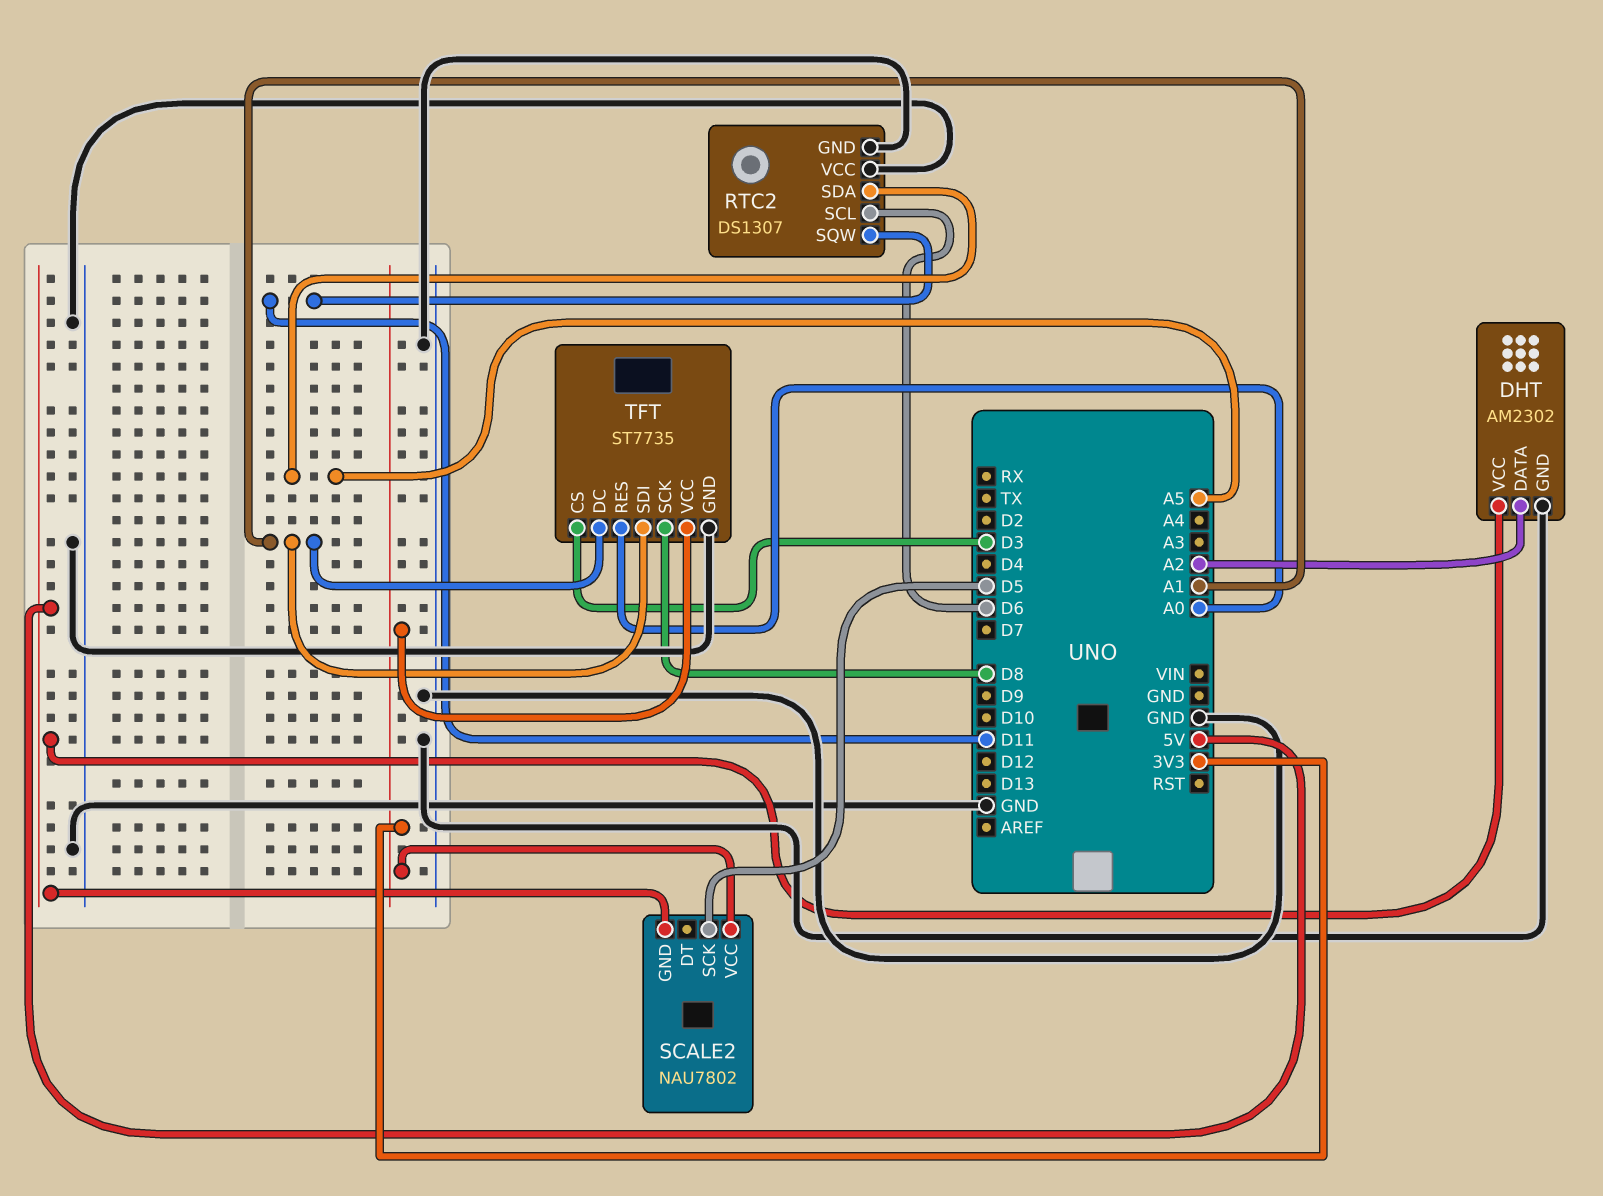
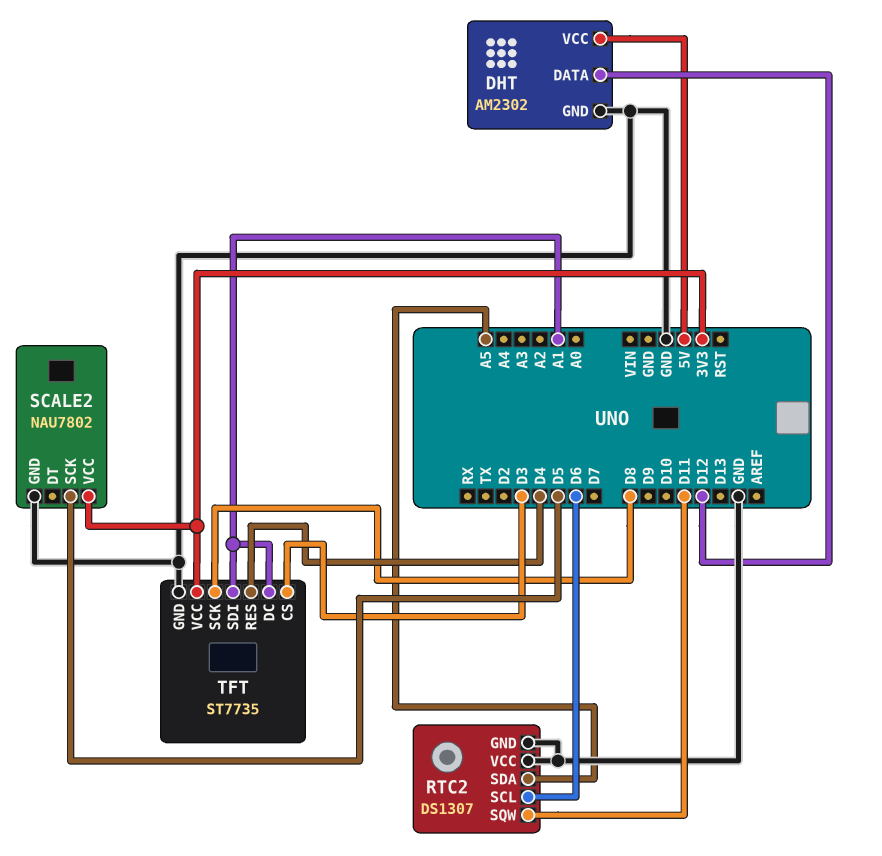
DHT pin DATA: A2 -> D12
SCALE2 pin GND: 5V -> GND
TFT pin RES: A0 -> D4

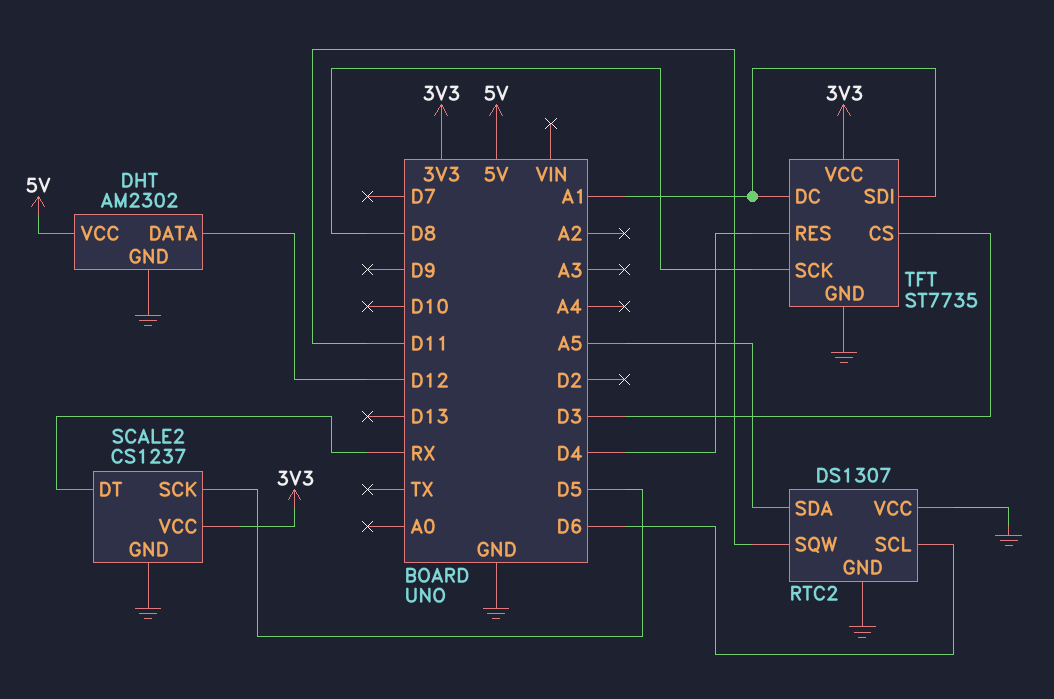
SCALE2: NAU7802 -> CS1237
SCALE2 pin DT: none -> RX

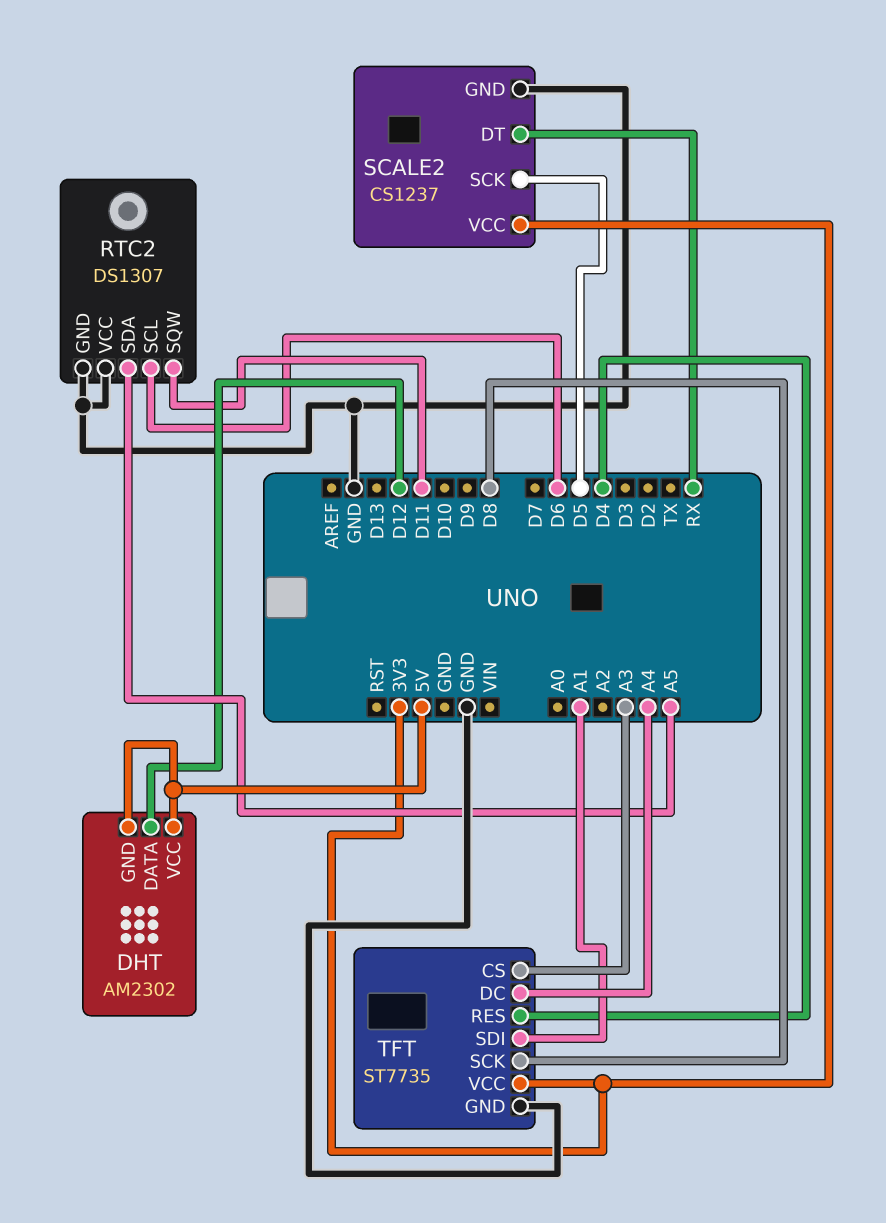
DHT pin GND: GND -> 5V
TFT pin CS: D3 -> A3
TFT pin DC: A1 -> A4

